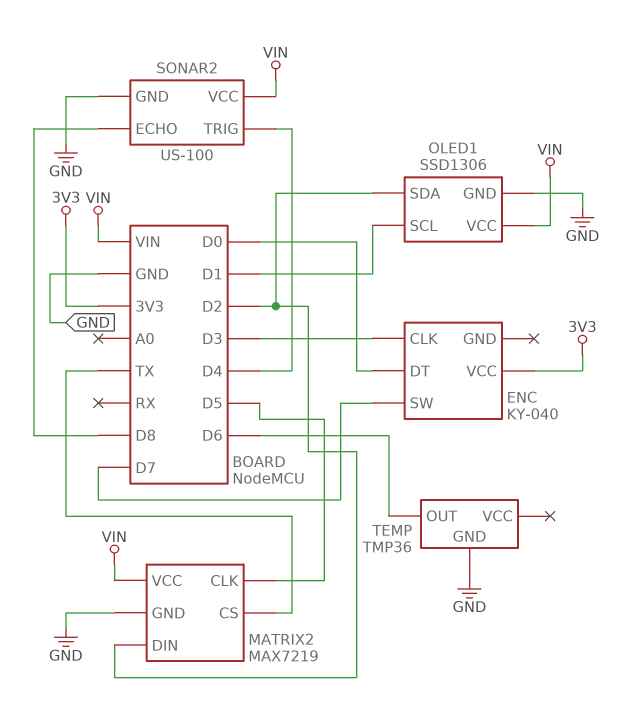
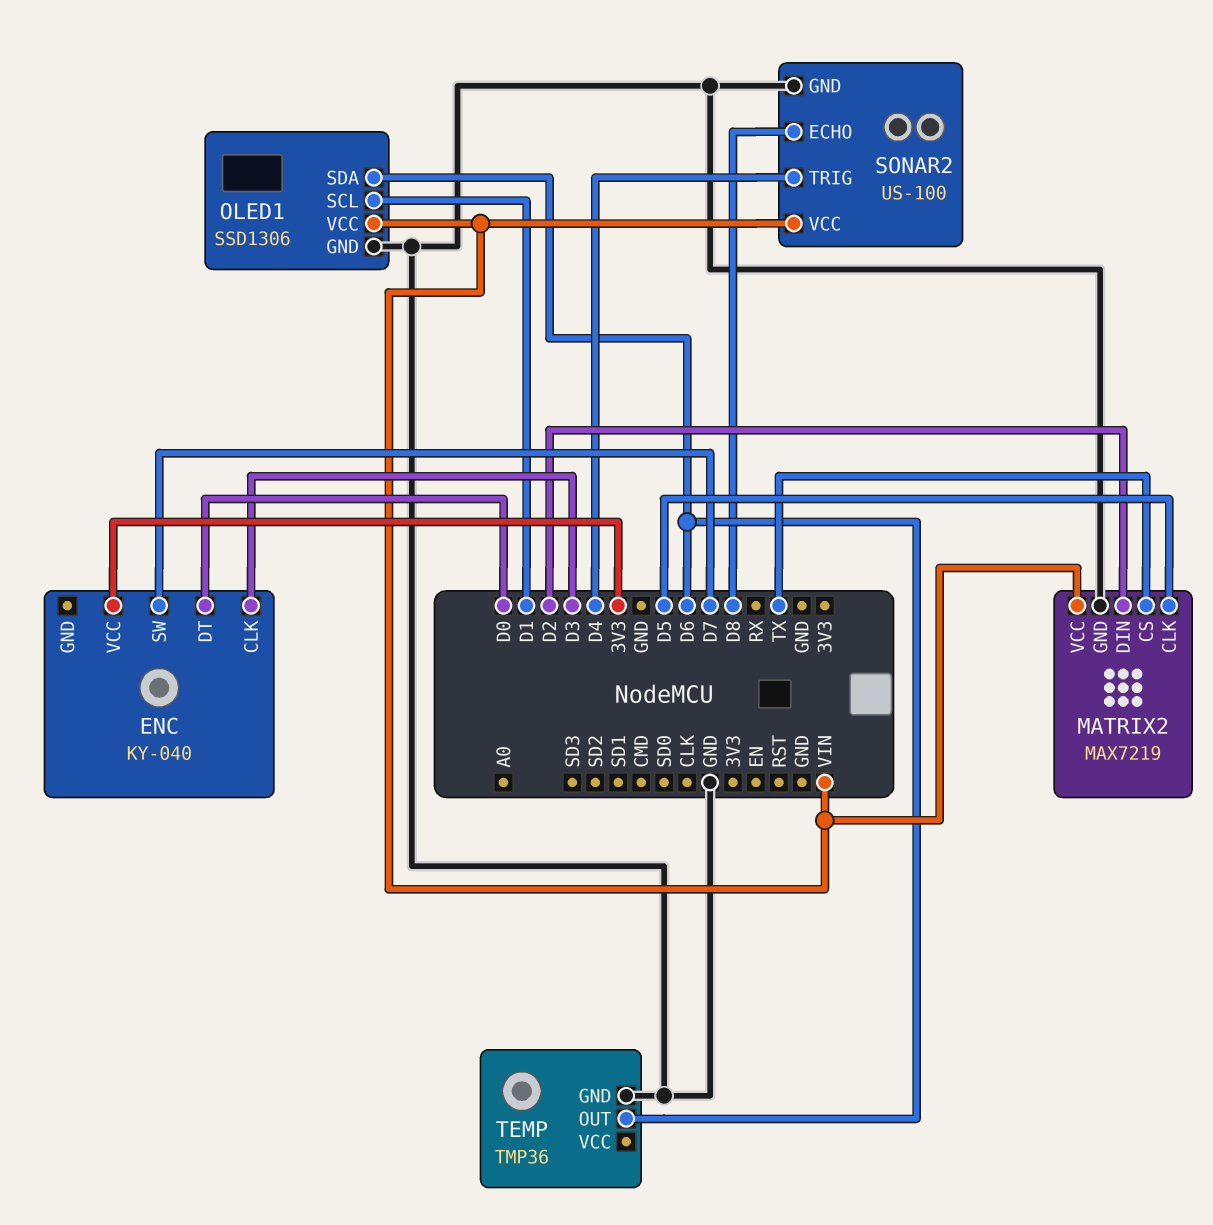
OLED1 pin SDA: D2 -> D6

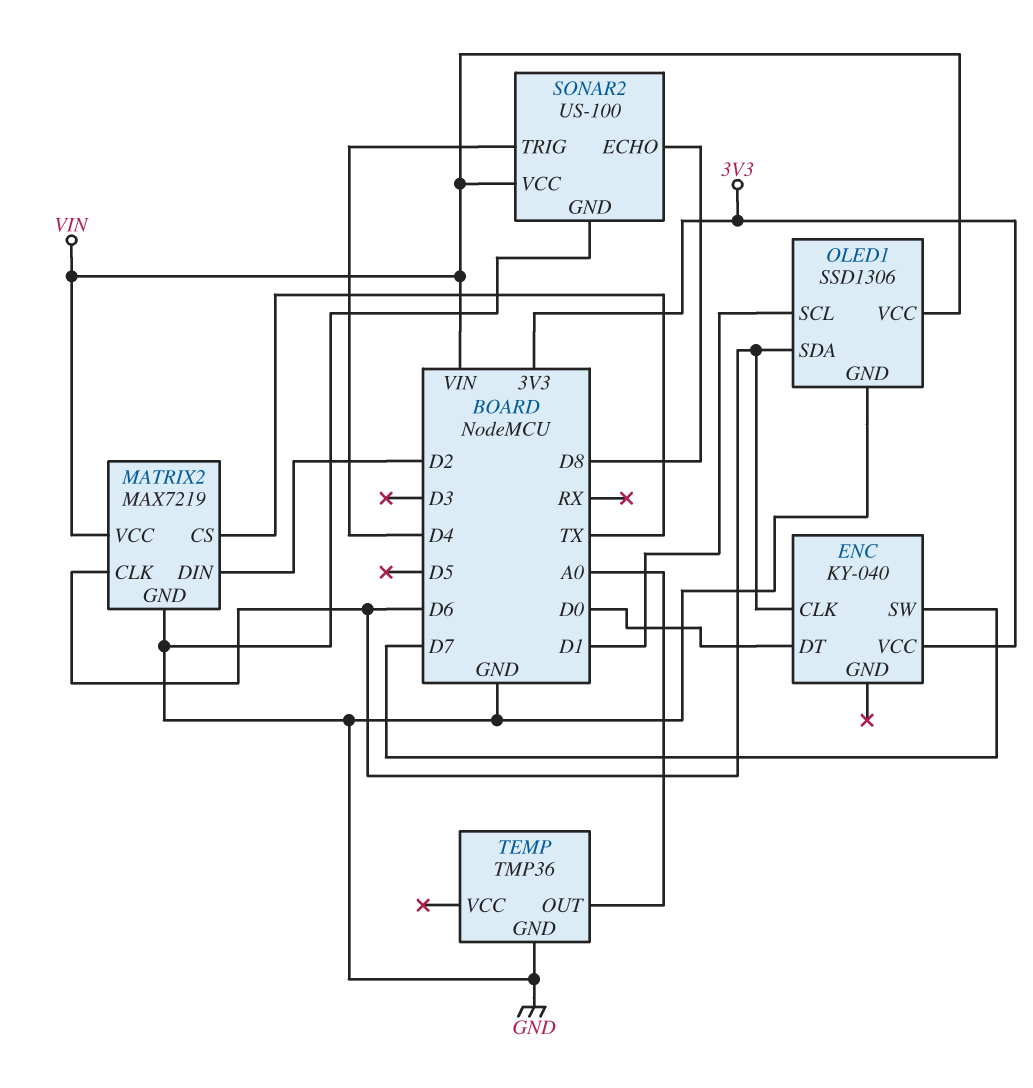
ENC pin CLK: D3 -> D6
MATRIX2 pin CLK: D5 -> D6
TEMP pin OUT: D6 -> A0

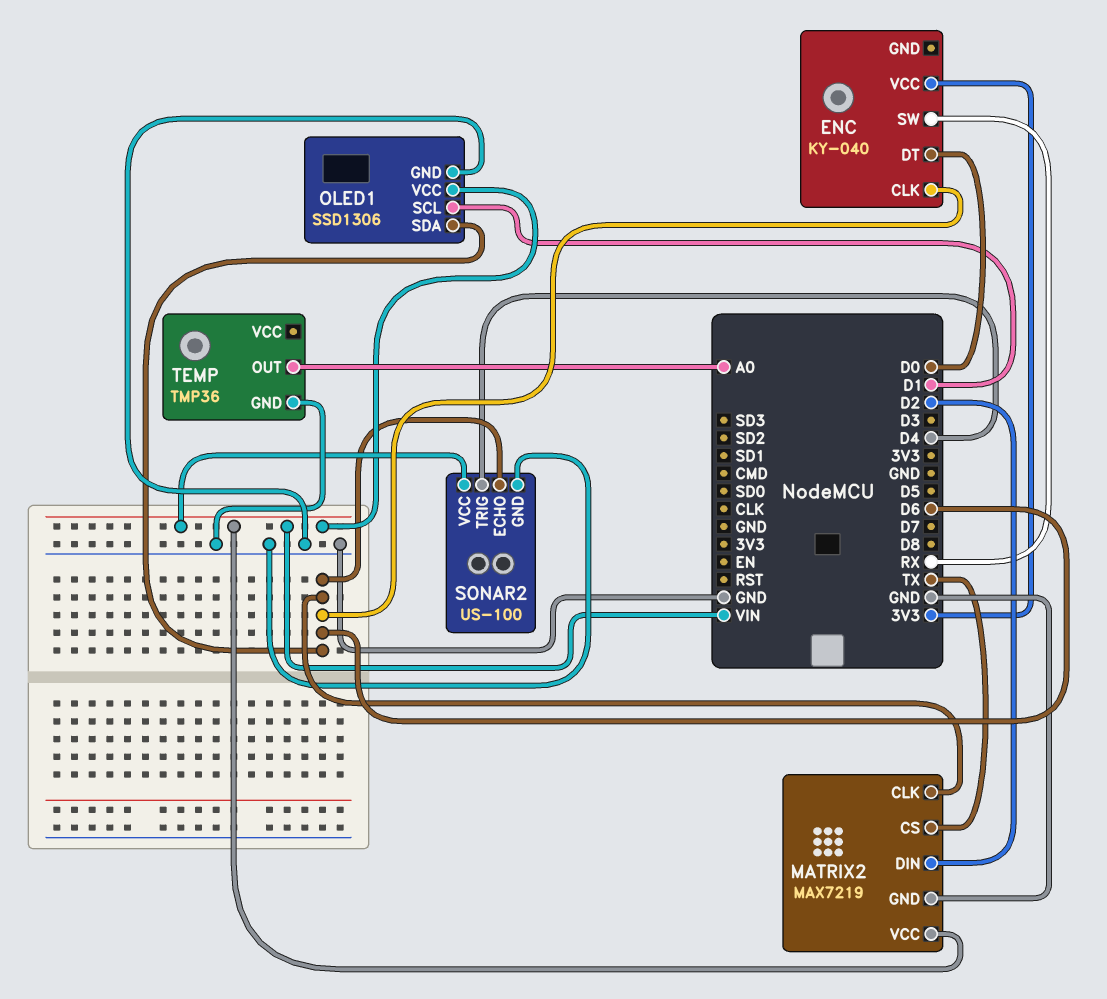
ENC pin SW: D7 -> RX
SONAR2 pin ECHO: D8 -> D6

